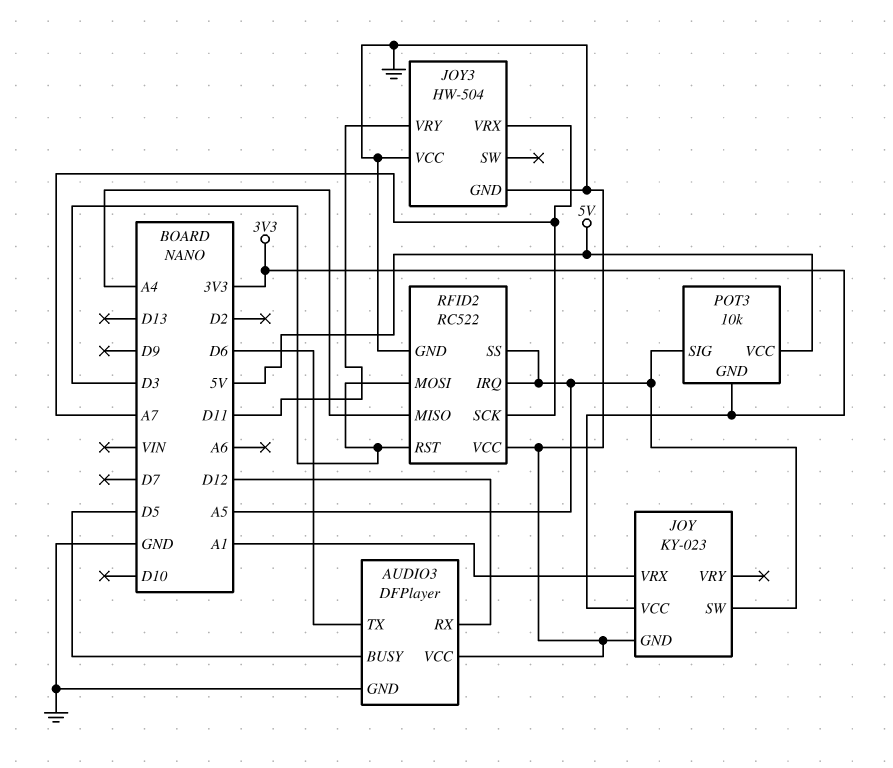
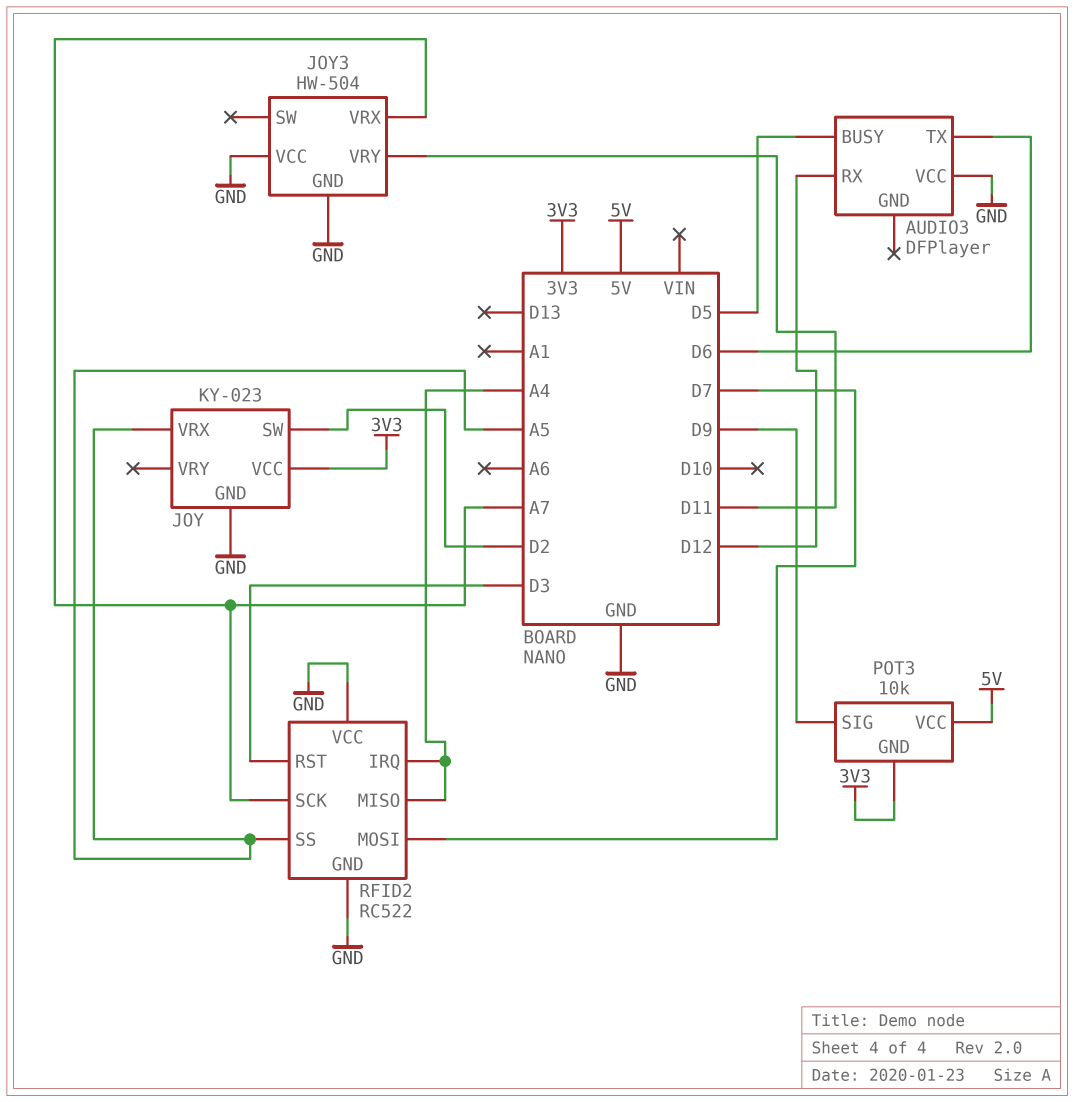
AUDIO3 pin GND: GND -> none
JOY pin SW: A5 -> D2
JOY pin VRX: A1 -> A5
POT3 pin SIG: A5 -> D9
RFID2 pin IRQ: A5 -> A4
RFID2 pin MOSI: D3 -> D7

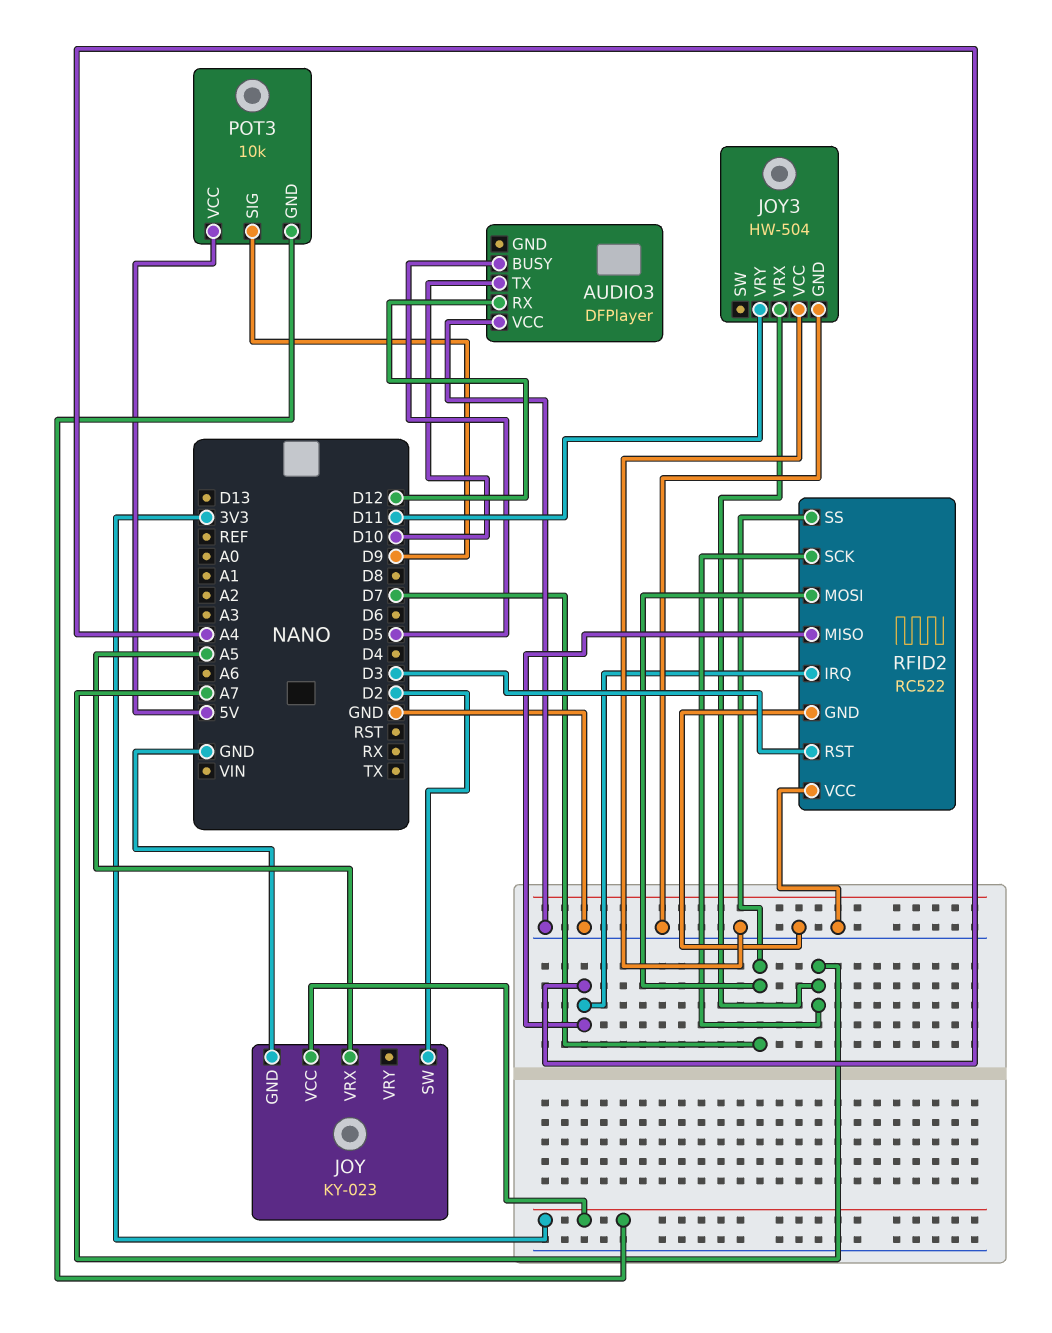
AUDIO3 pin TX: D6 -> D10
RFID2 pin SS: A5 -> D7

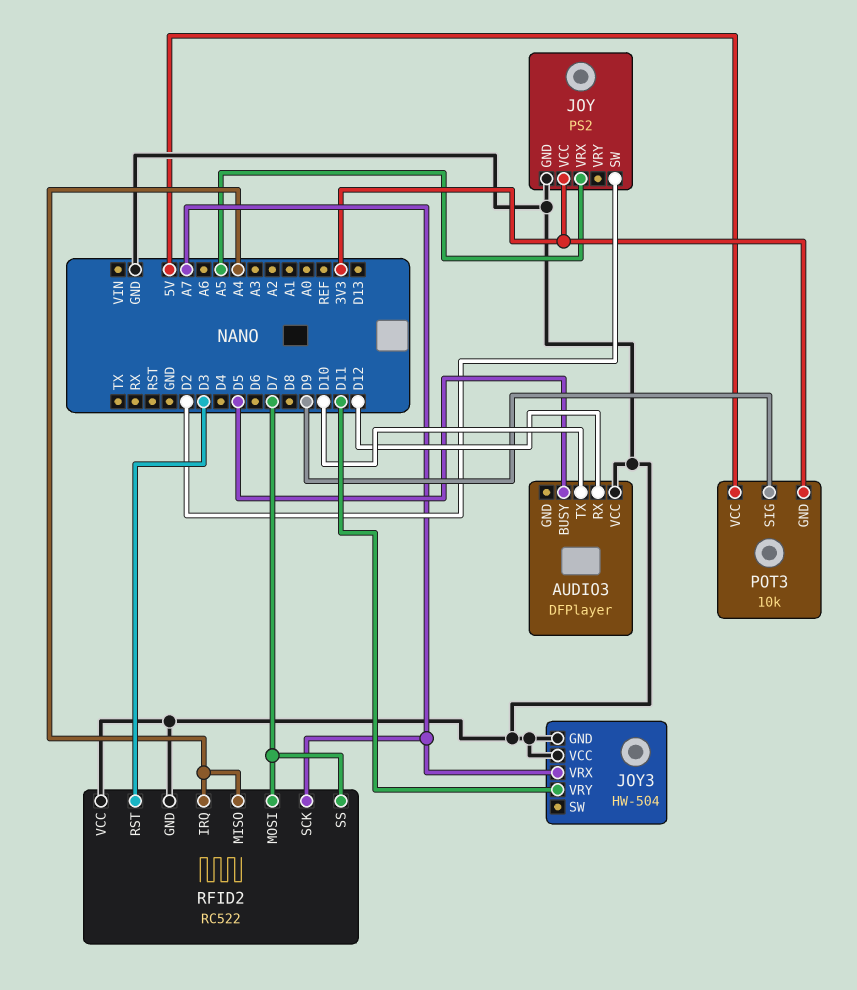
JOY: KY-023 -> PS2

